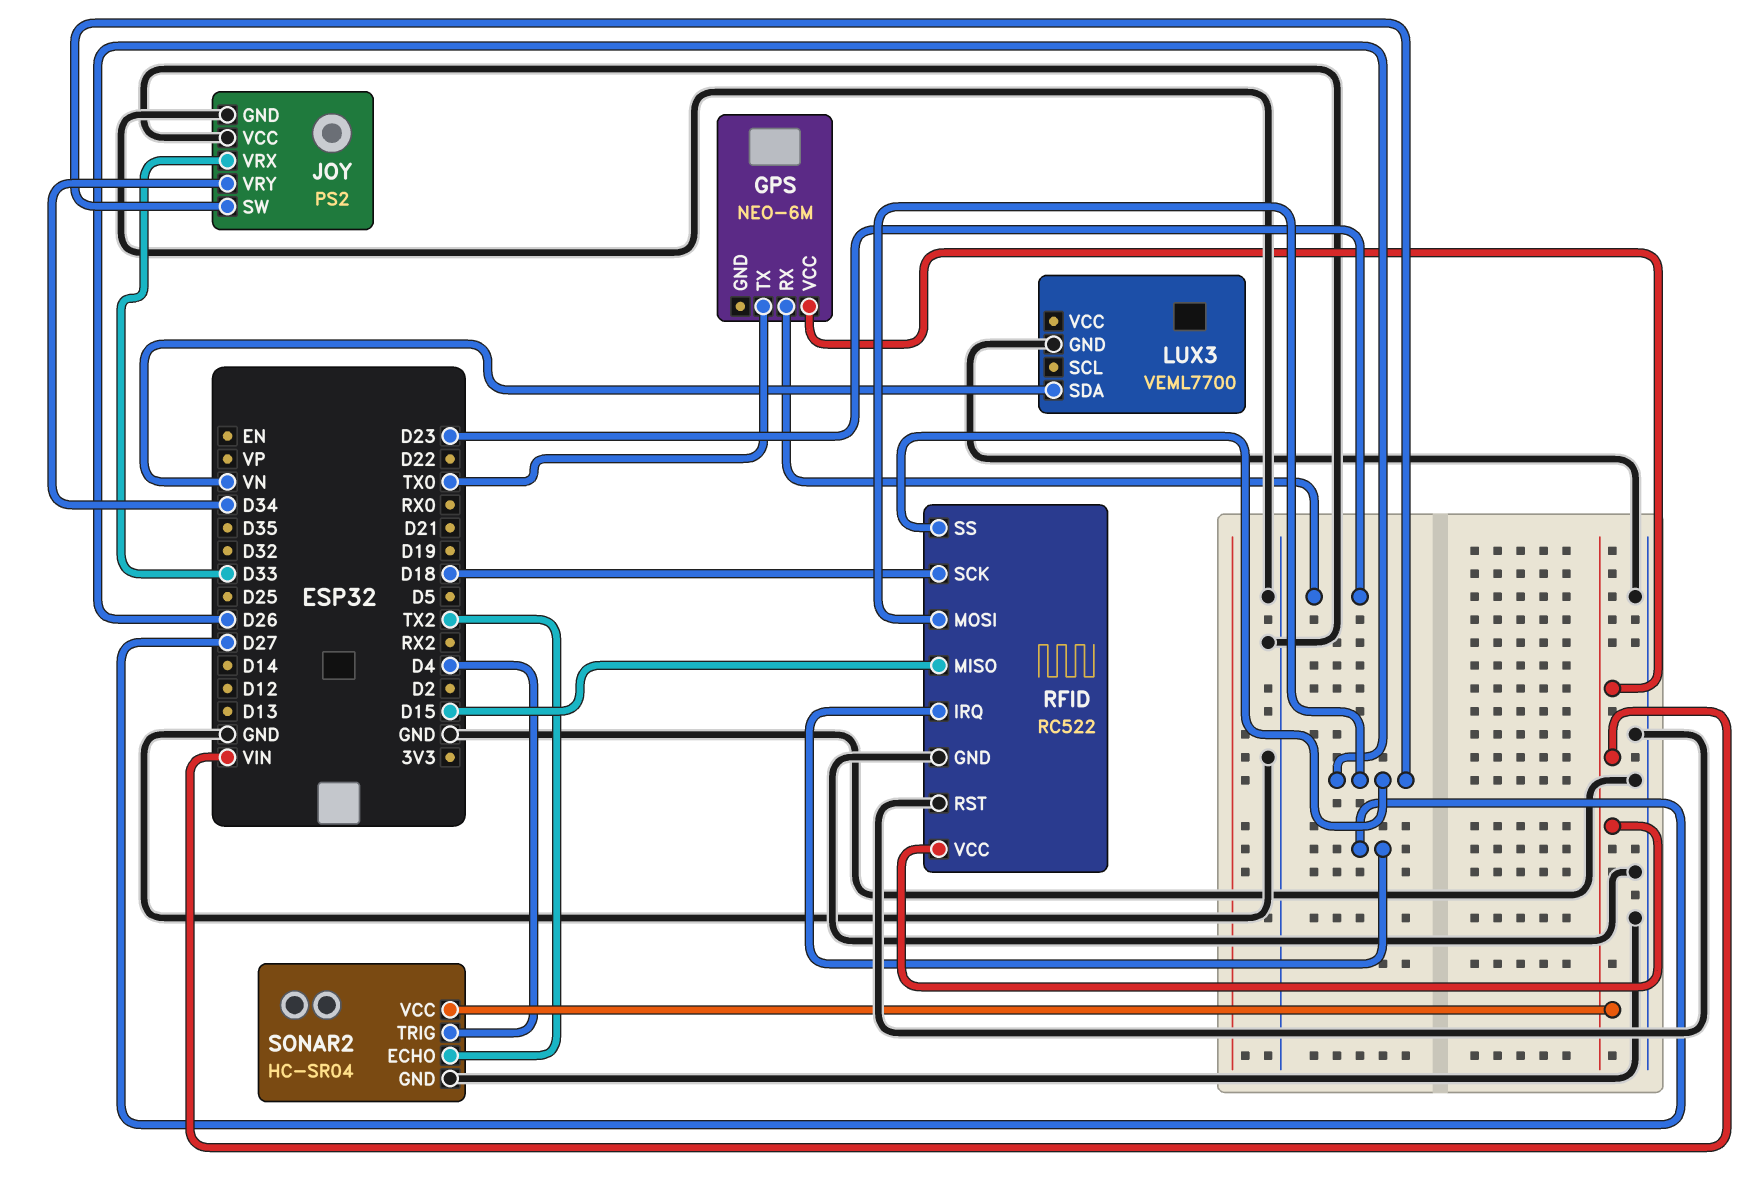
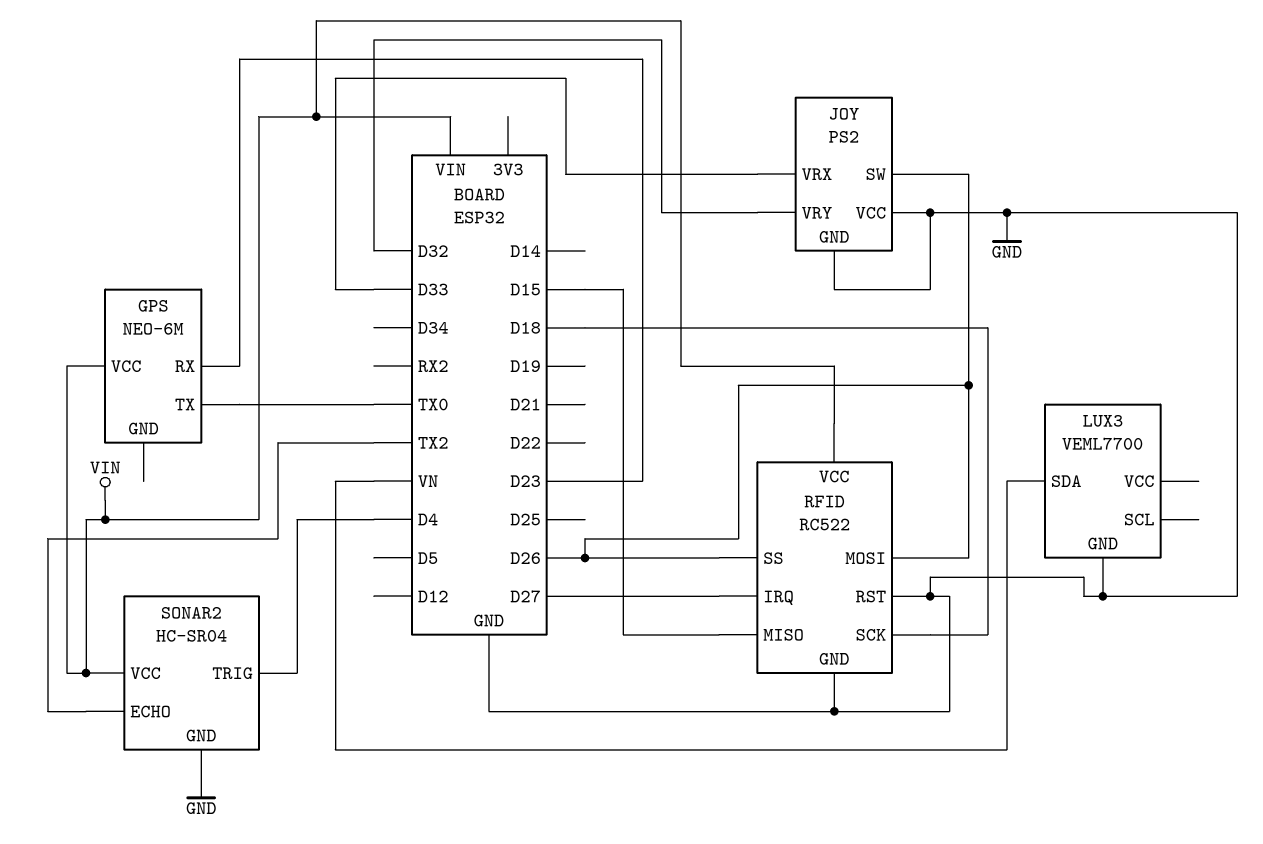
JOY pin VRY: D34 -> D32

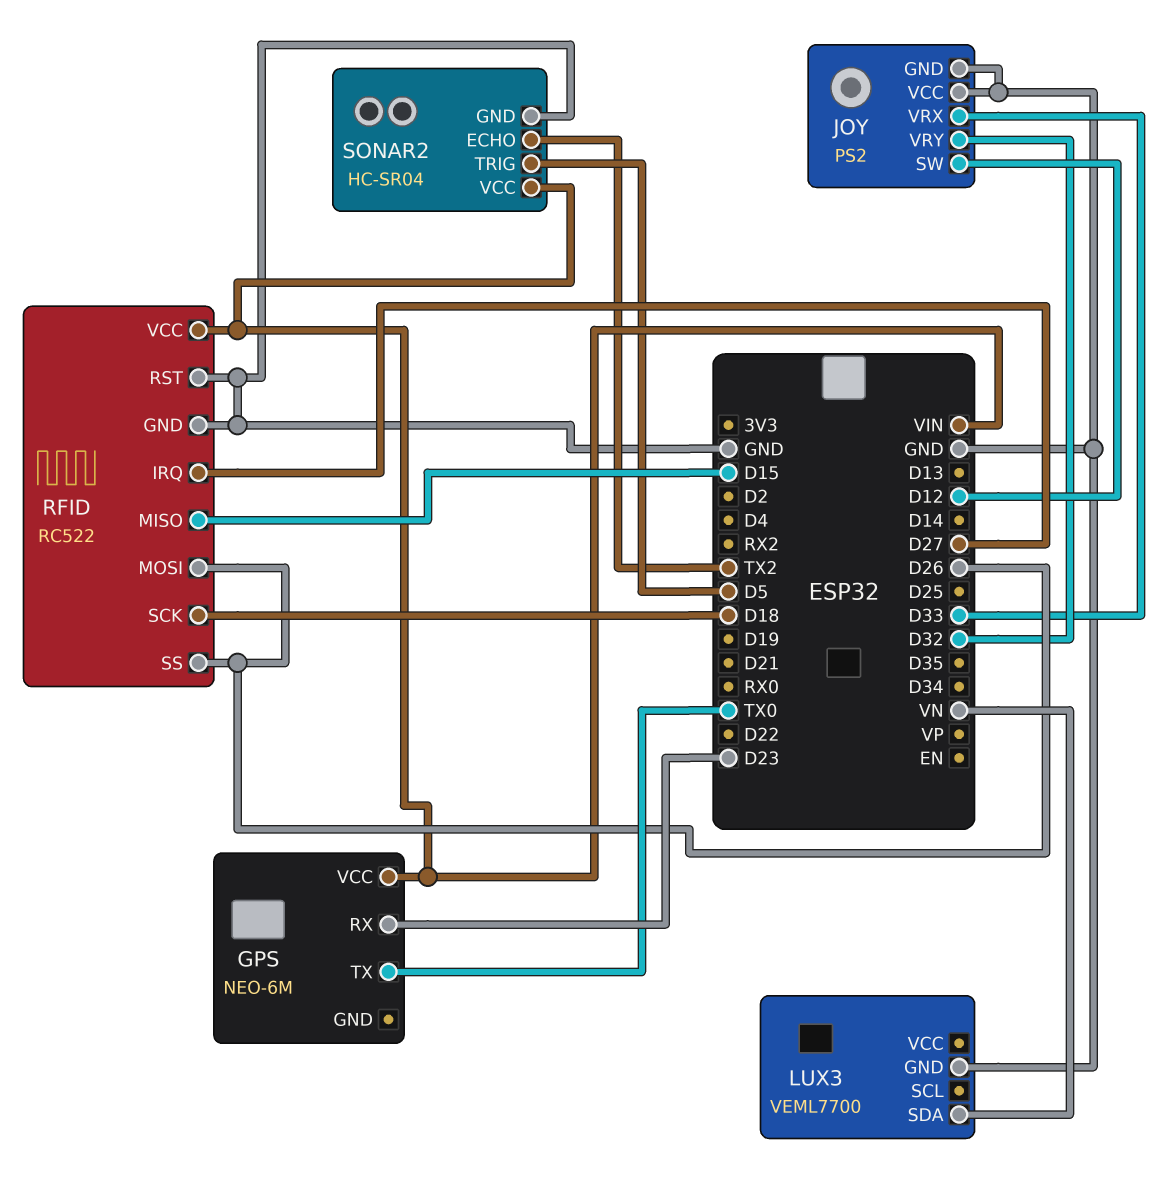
JOY pin SW: D26 -> D12
SONAR2 pin TRIG: D4 -> D5

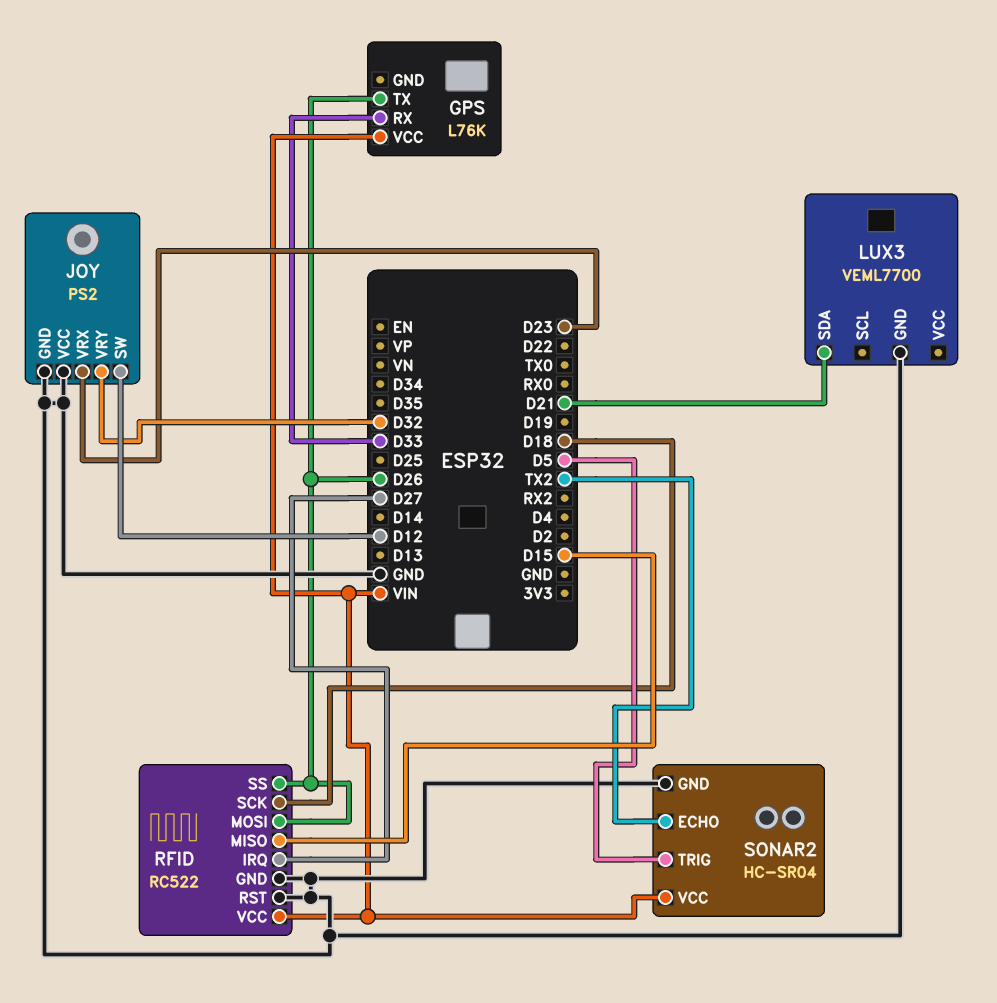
GPS: NEO-6M -> L76K
GPS pin RX: D23 -> D33
GPS pin TX: TX0 -> D26
JOY pin VRX: D33 -> D23
LUX3 pin SDA: VN -> D21

